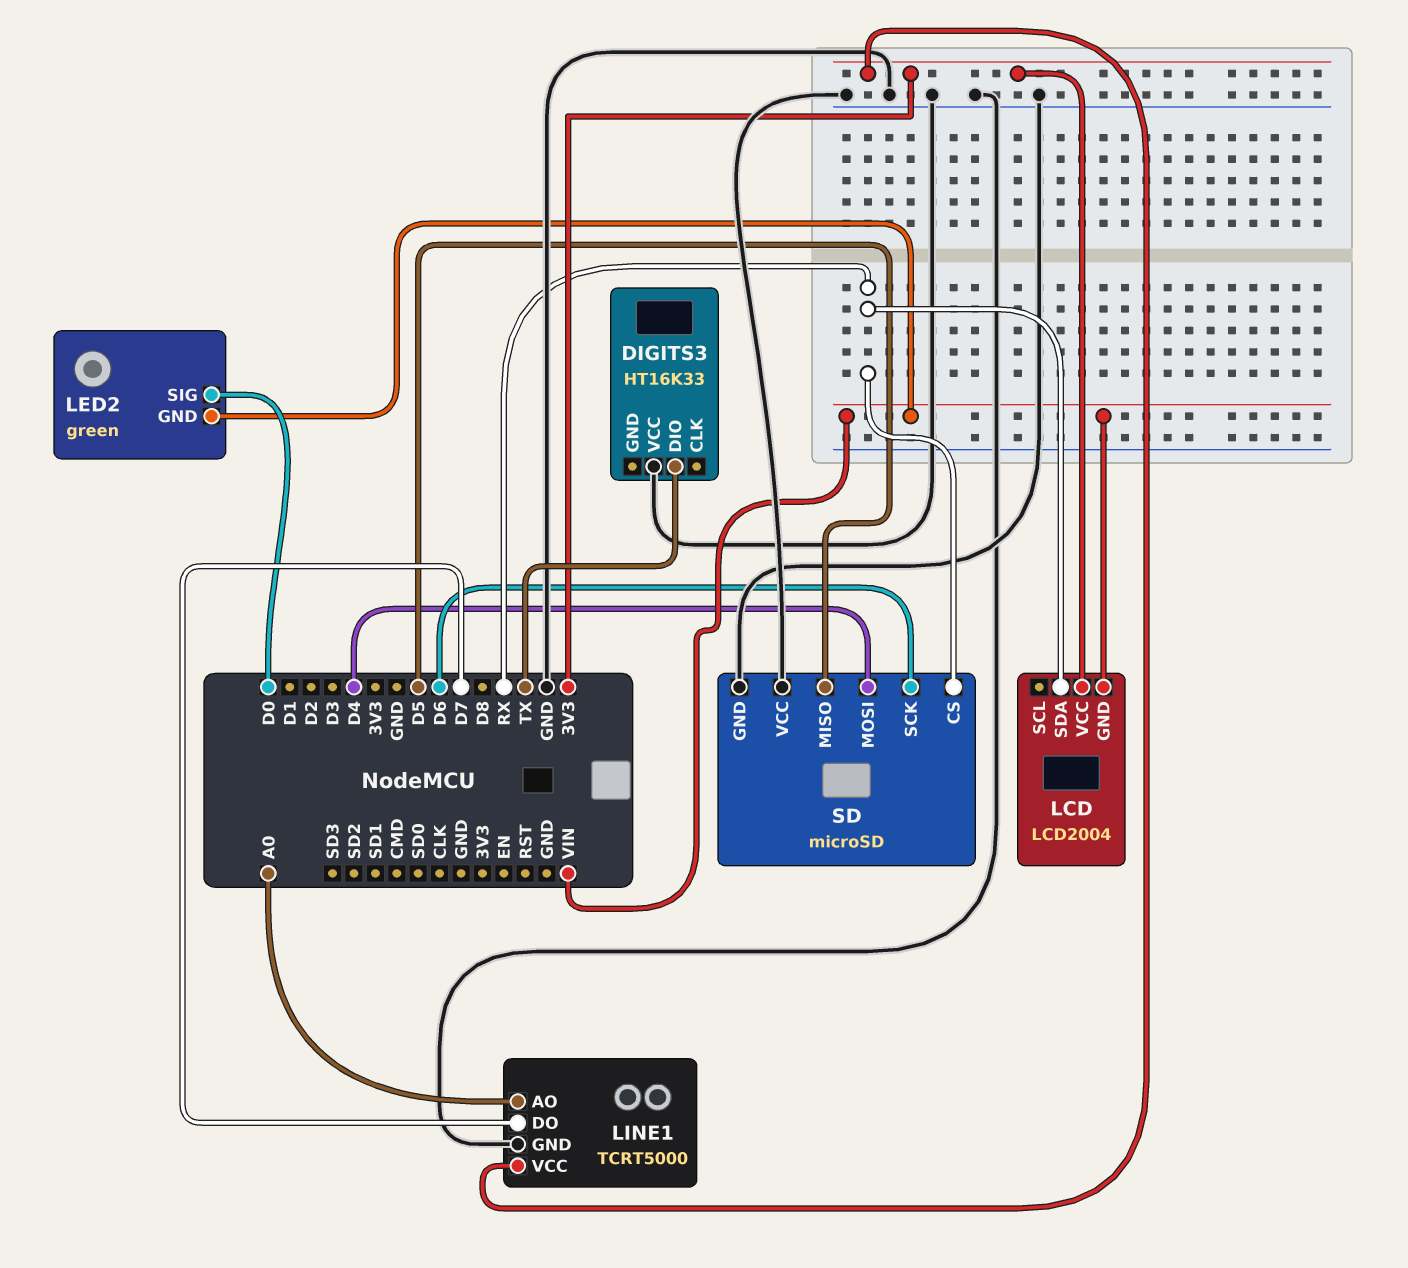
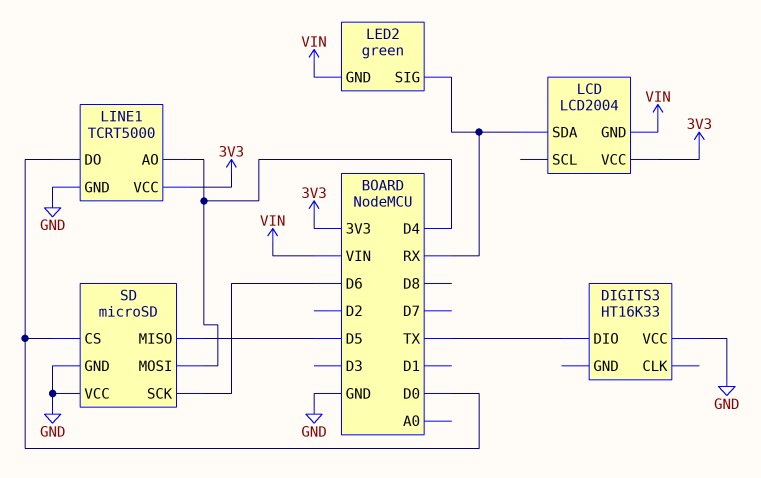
LED2 pin SIG: D0 -> RX
LINE1 pin AO: A0 -> D4
LINE1 pin DO: D7 -> D0
SD pin CS: RX -> D0

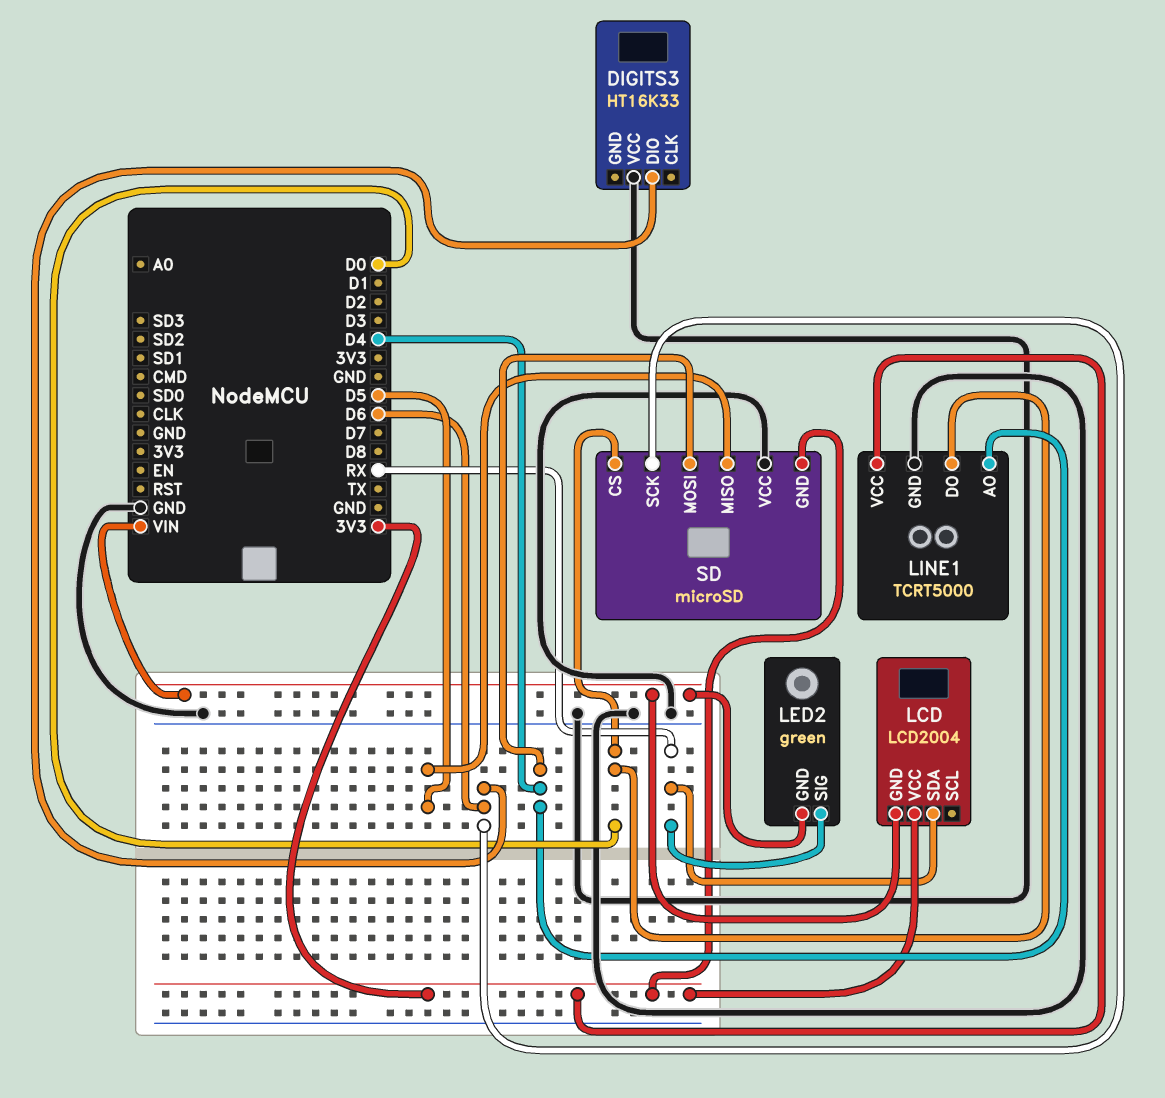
DIGITS3 pin DIO: TX -> D6
SD pin GND: GND -> 3V3

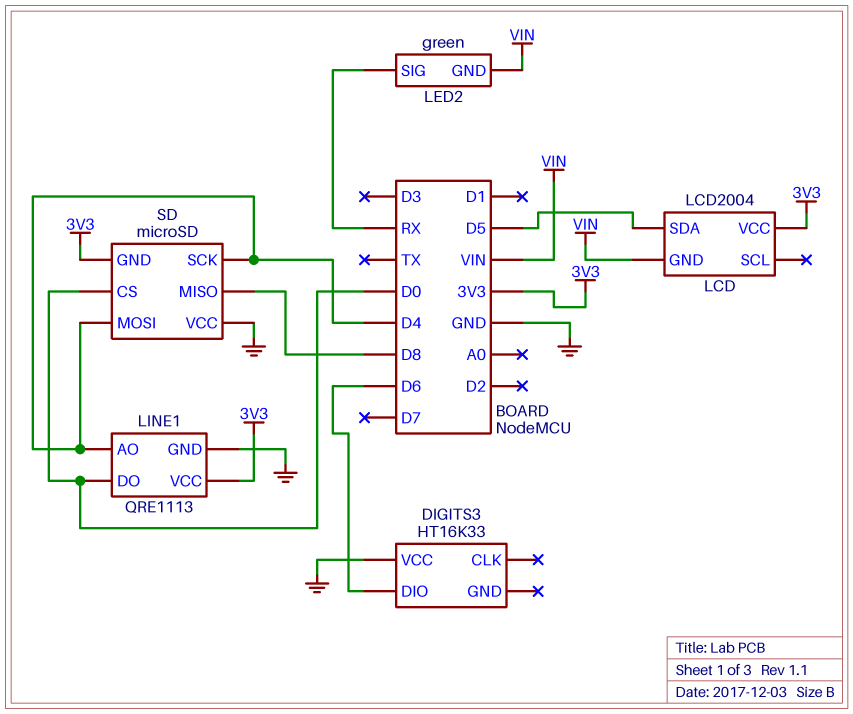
LCD pin SDA: RX -> D5
LINE1: TCRT5000 -> QRE1113
SD pin MISO: D5 -> D8
SD pin SCK: D6 -> D4

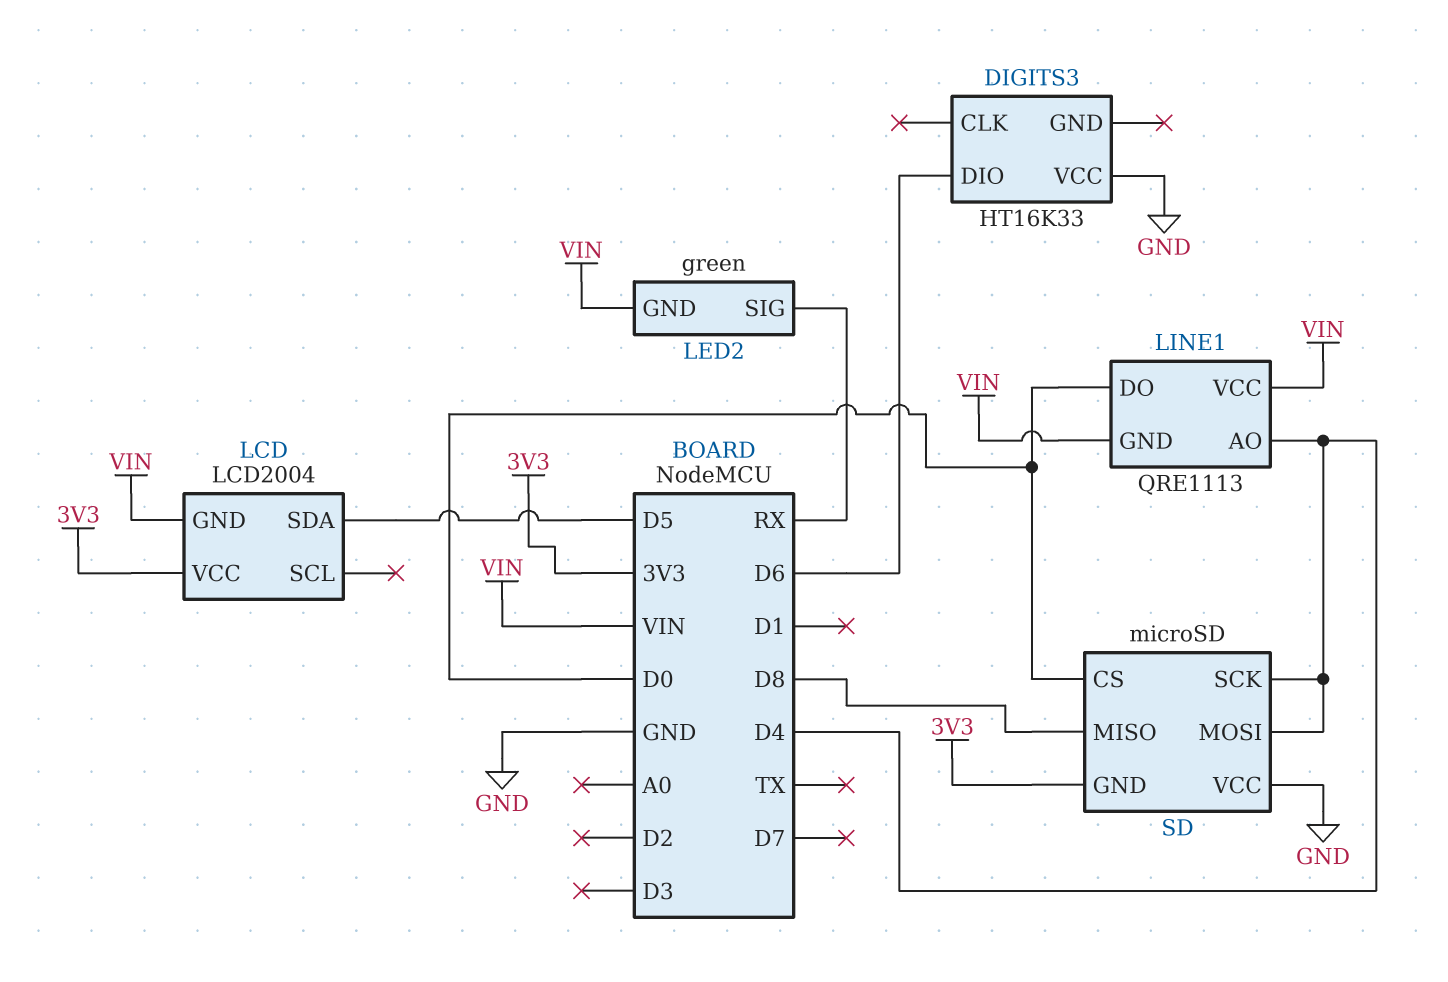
LINE1 pin GND: GND -> VIN
LINE1 pin VCC: 3V3 -> VIN

